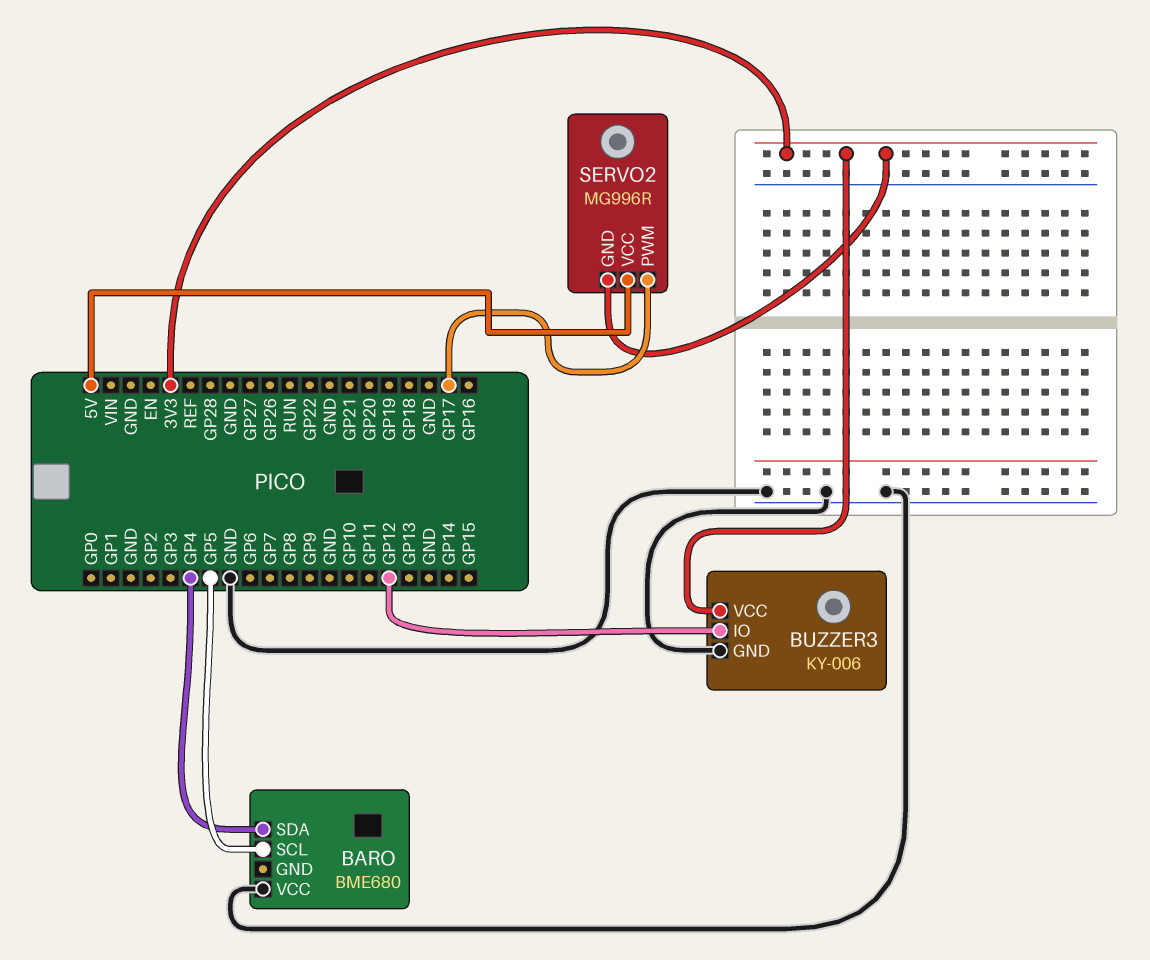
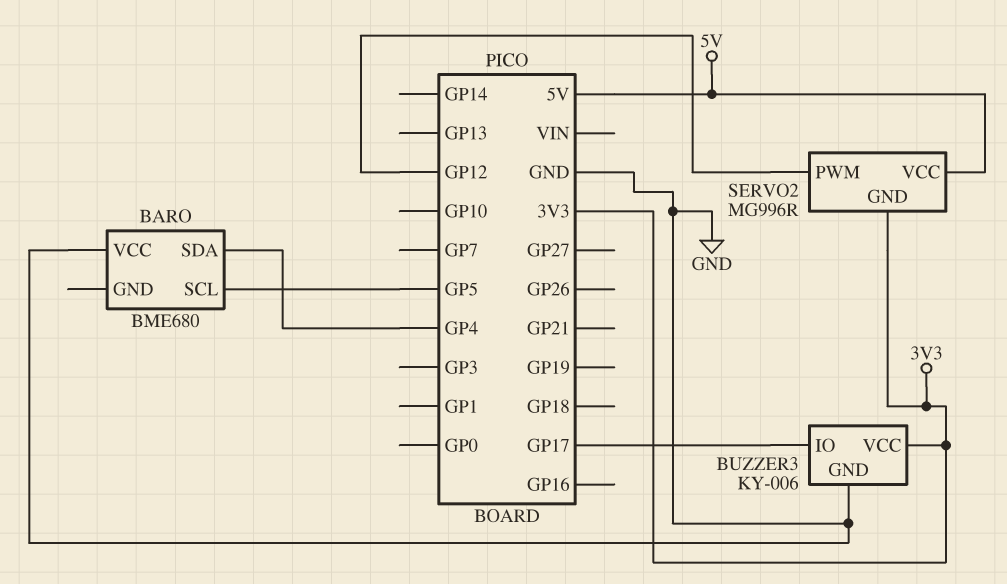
BUZZER3 pin IO: GP12 -> GP17
SERVO2 pin PWM: GP17 -> GP12

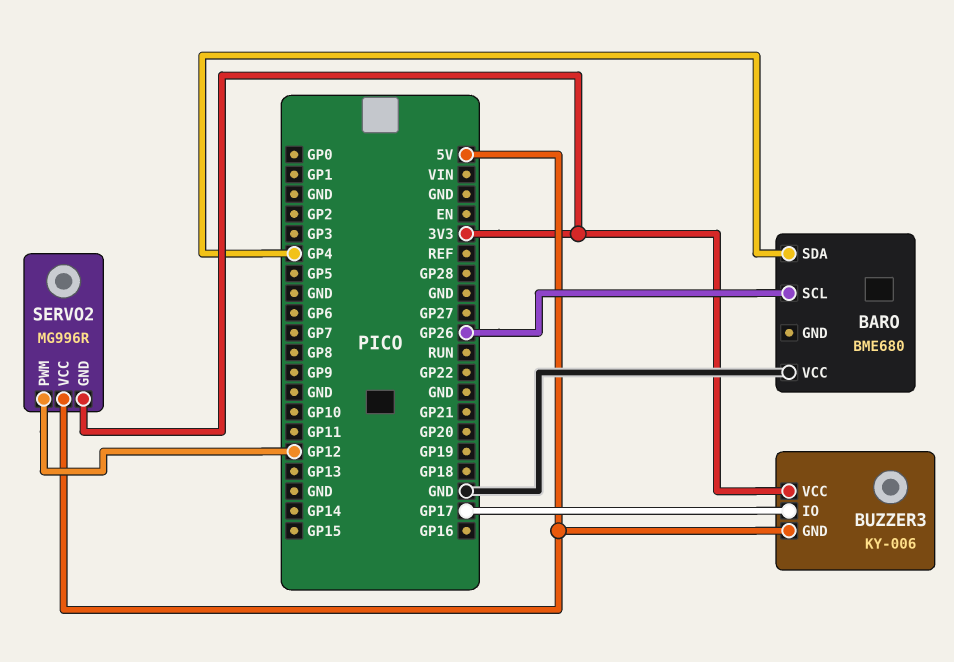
BARO pin SCL: GP5 -> GP26
BUZZER3 pin GND: GND -> 5V

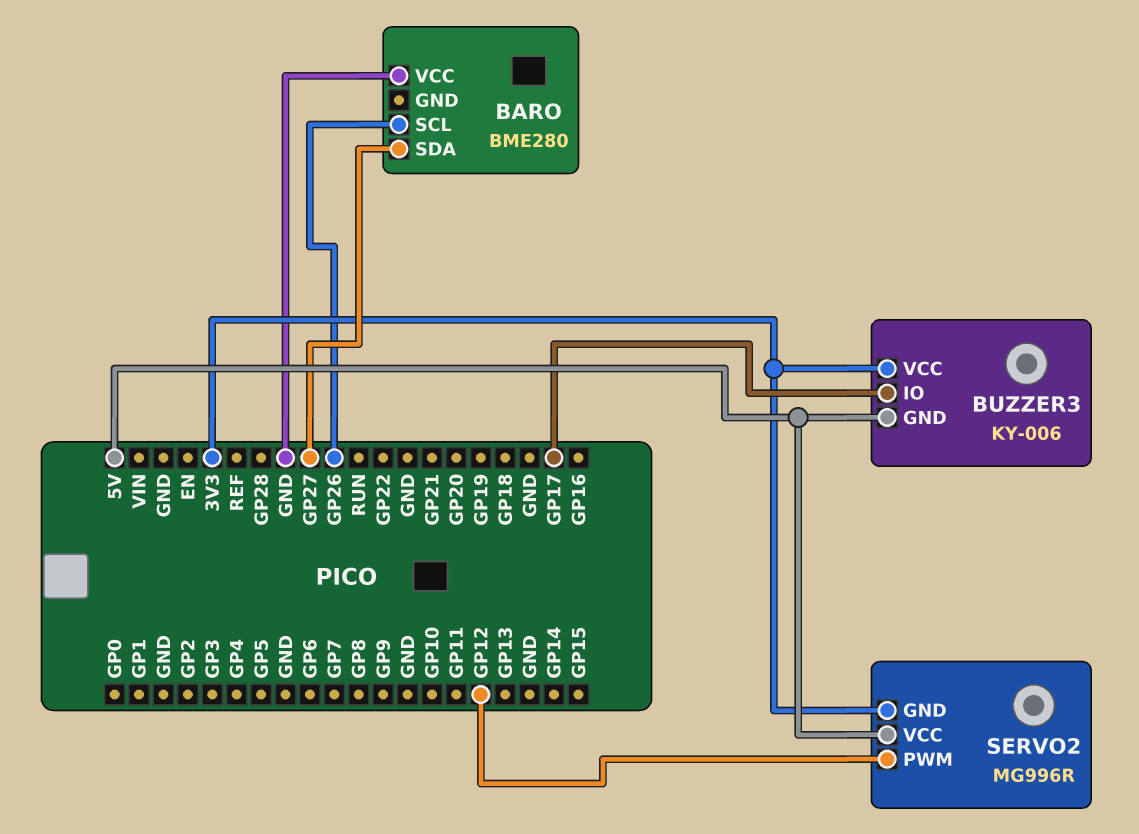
BARO: BME680 -> BME280
BARO pin SDA: GP4 -> GP27

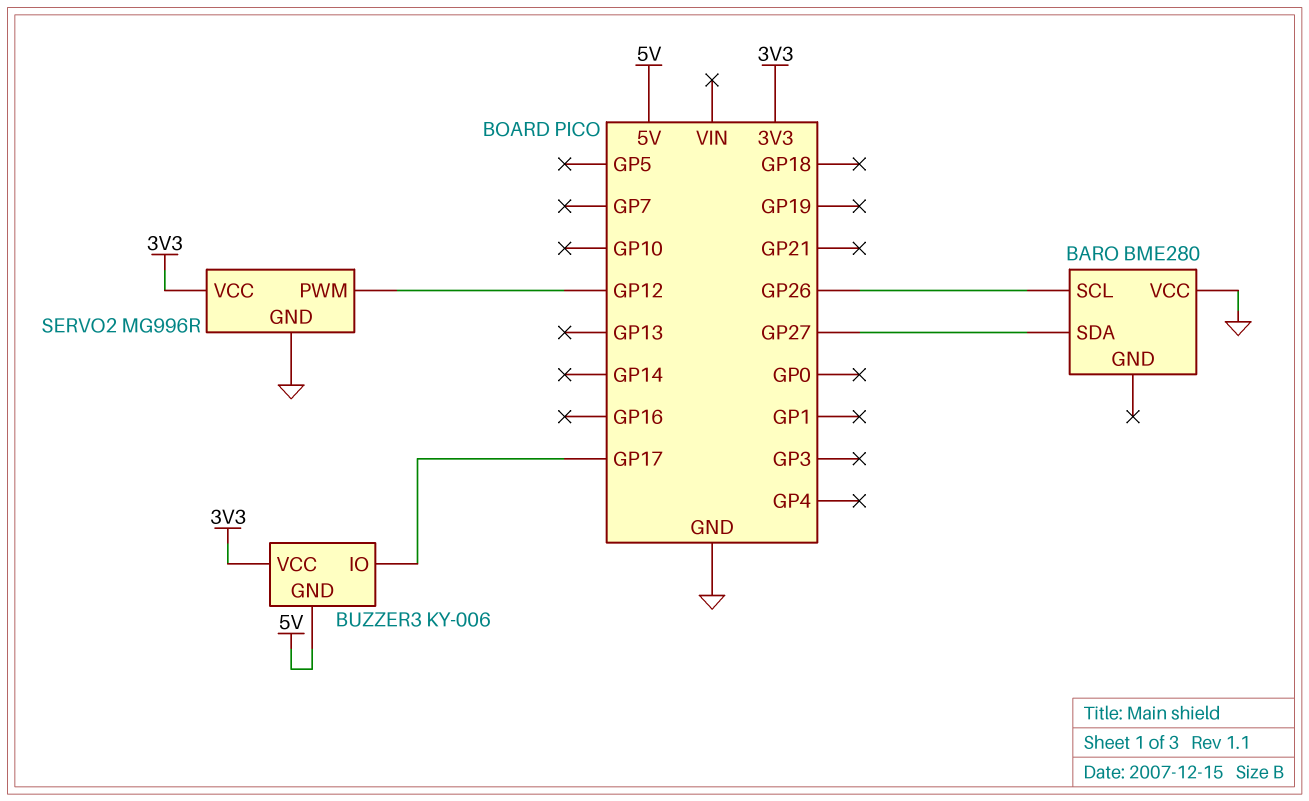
SERVO2 pin GND: 3V3 -> GND
SERVO2 pin VCC: 5V -> 3V3

